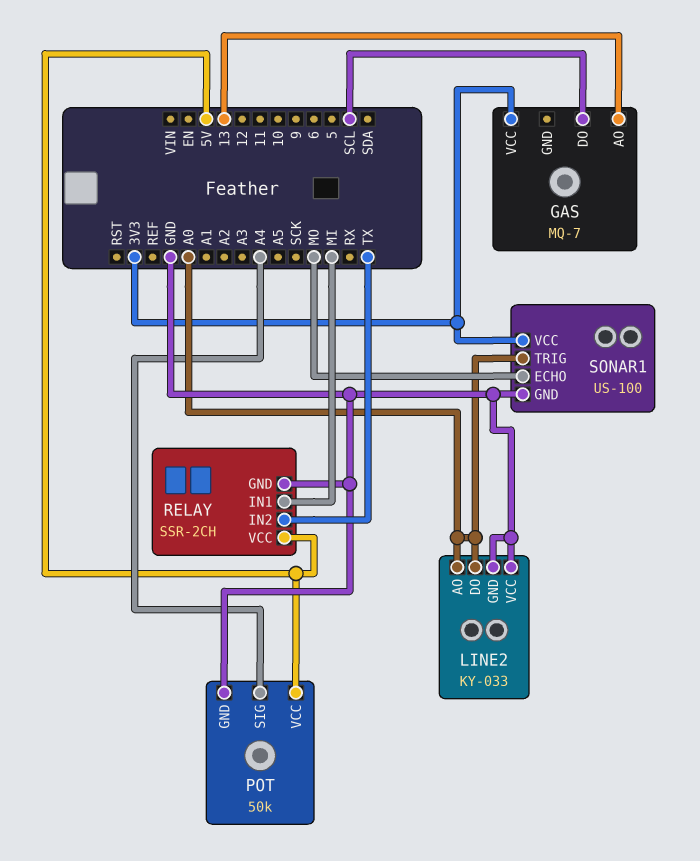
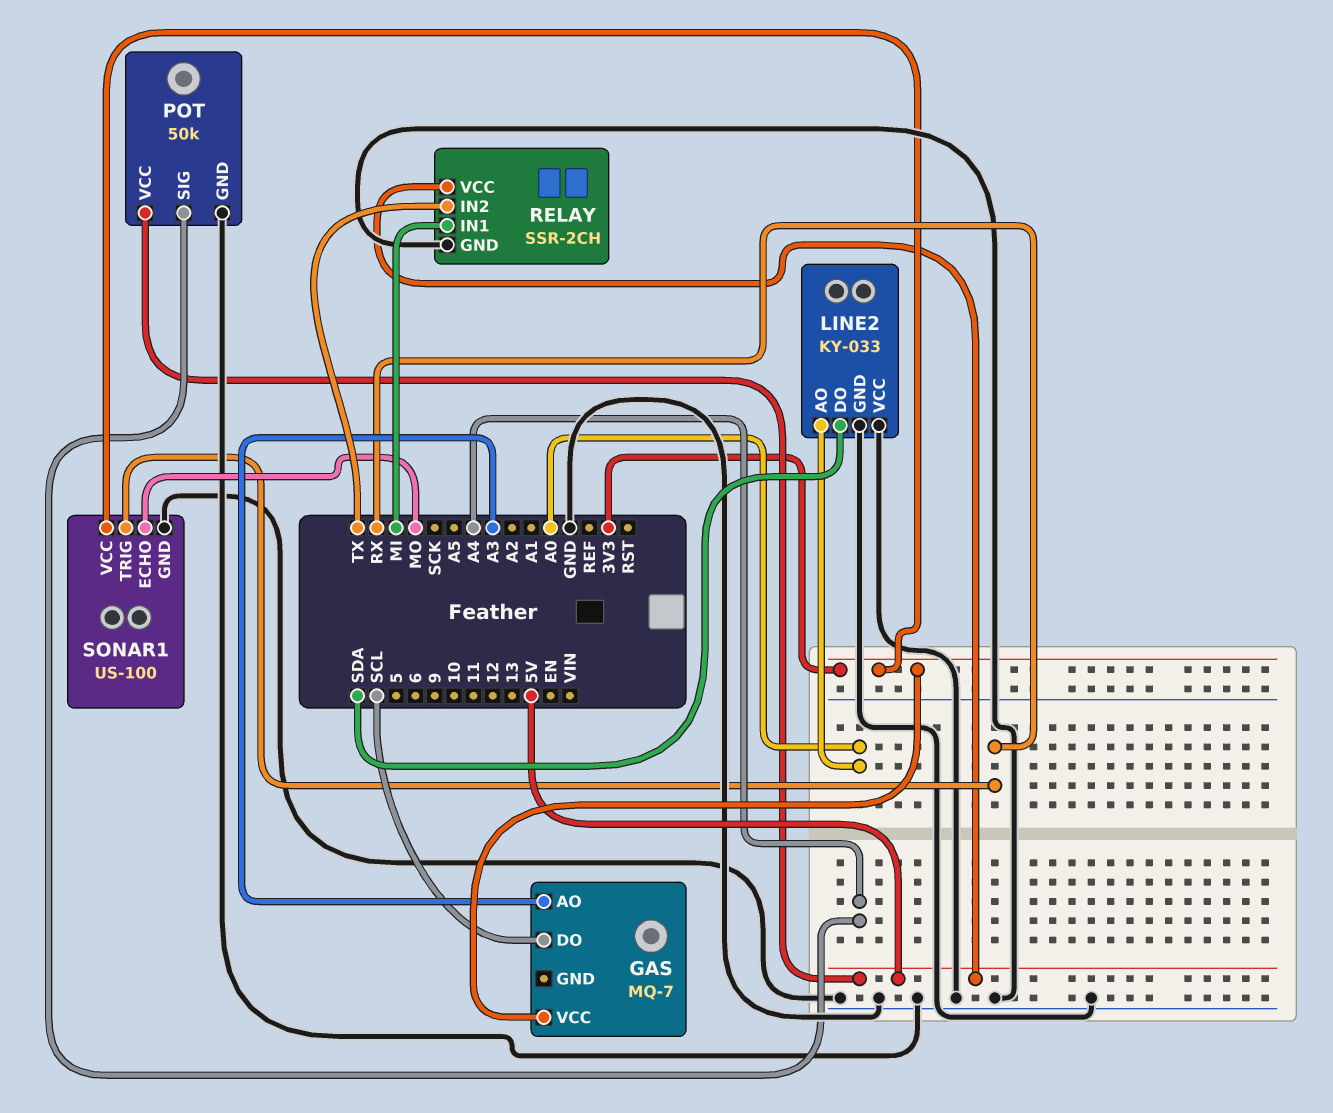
GAS pin AO: 13 -> A3
LINE2 pin DO: A0 -> SDA
SONAR1 pin TRIG: A0 -> RX

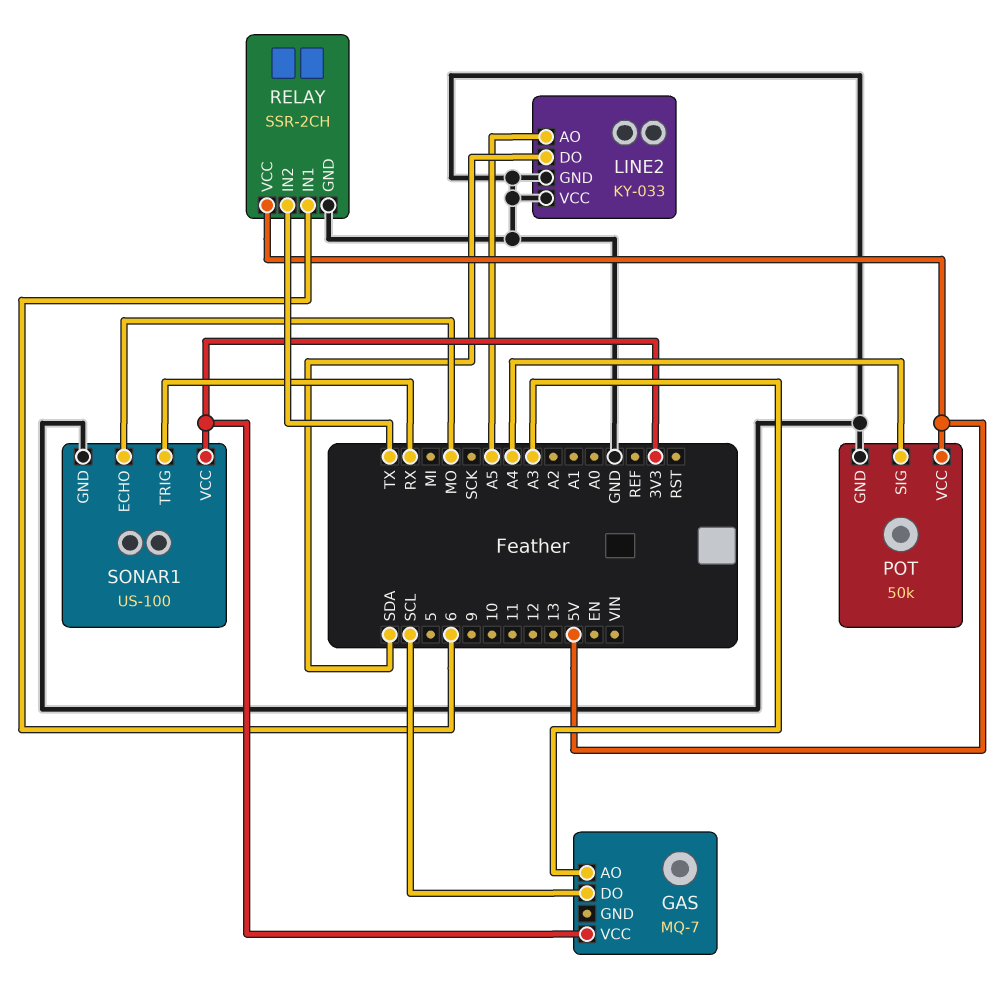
LINE2 pin AO: A0 -> A5
RELAY pin IN1: MI -> 6

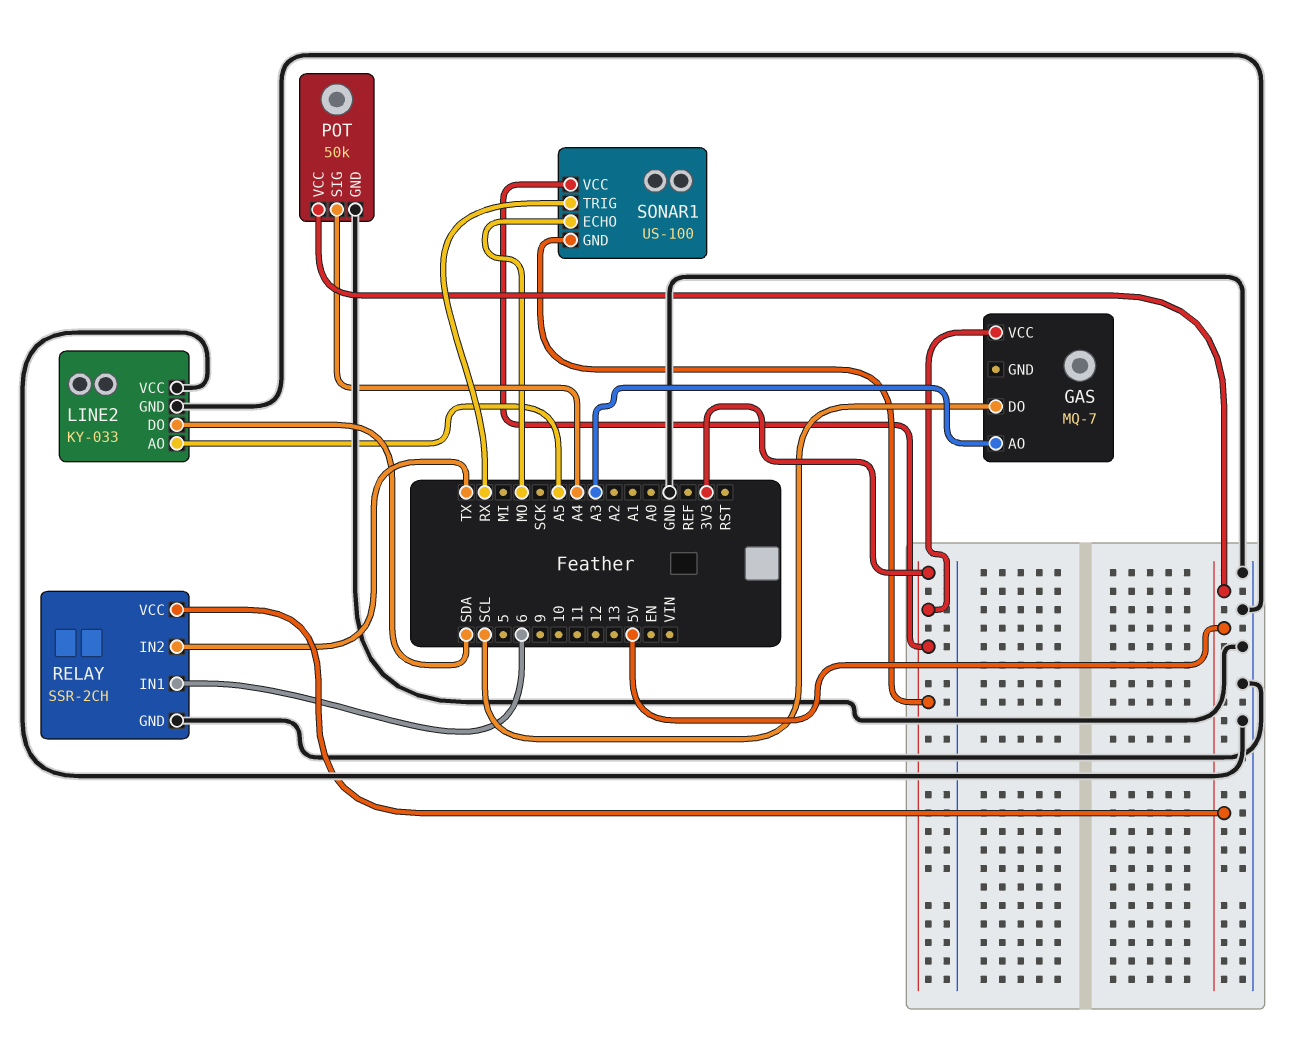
SONAR1 pin GND: GND -> 3V3

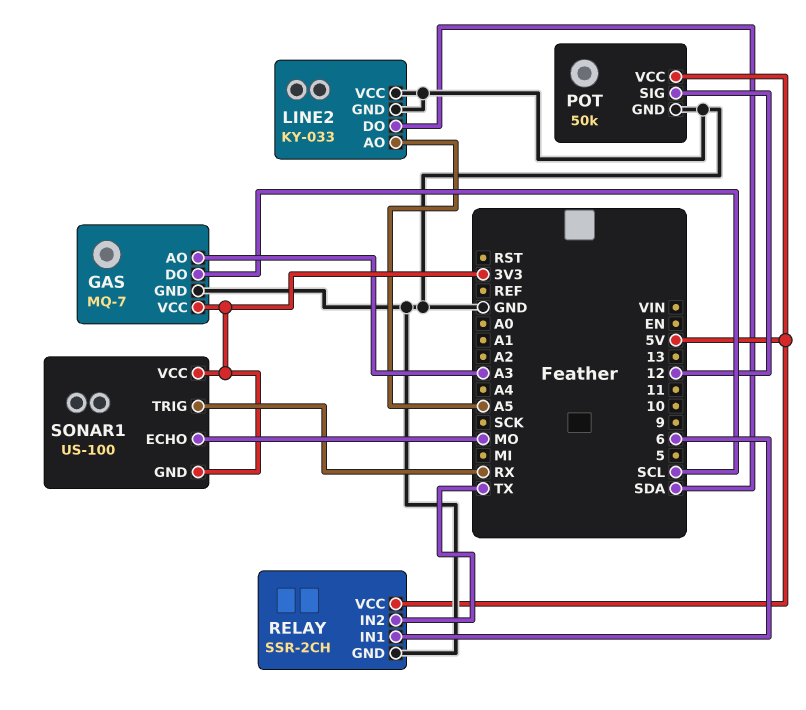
GAS pin GND: none -> GND
POT pin SIG: A4 -> 12

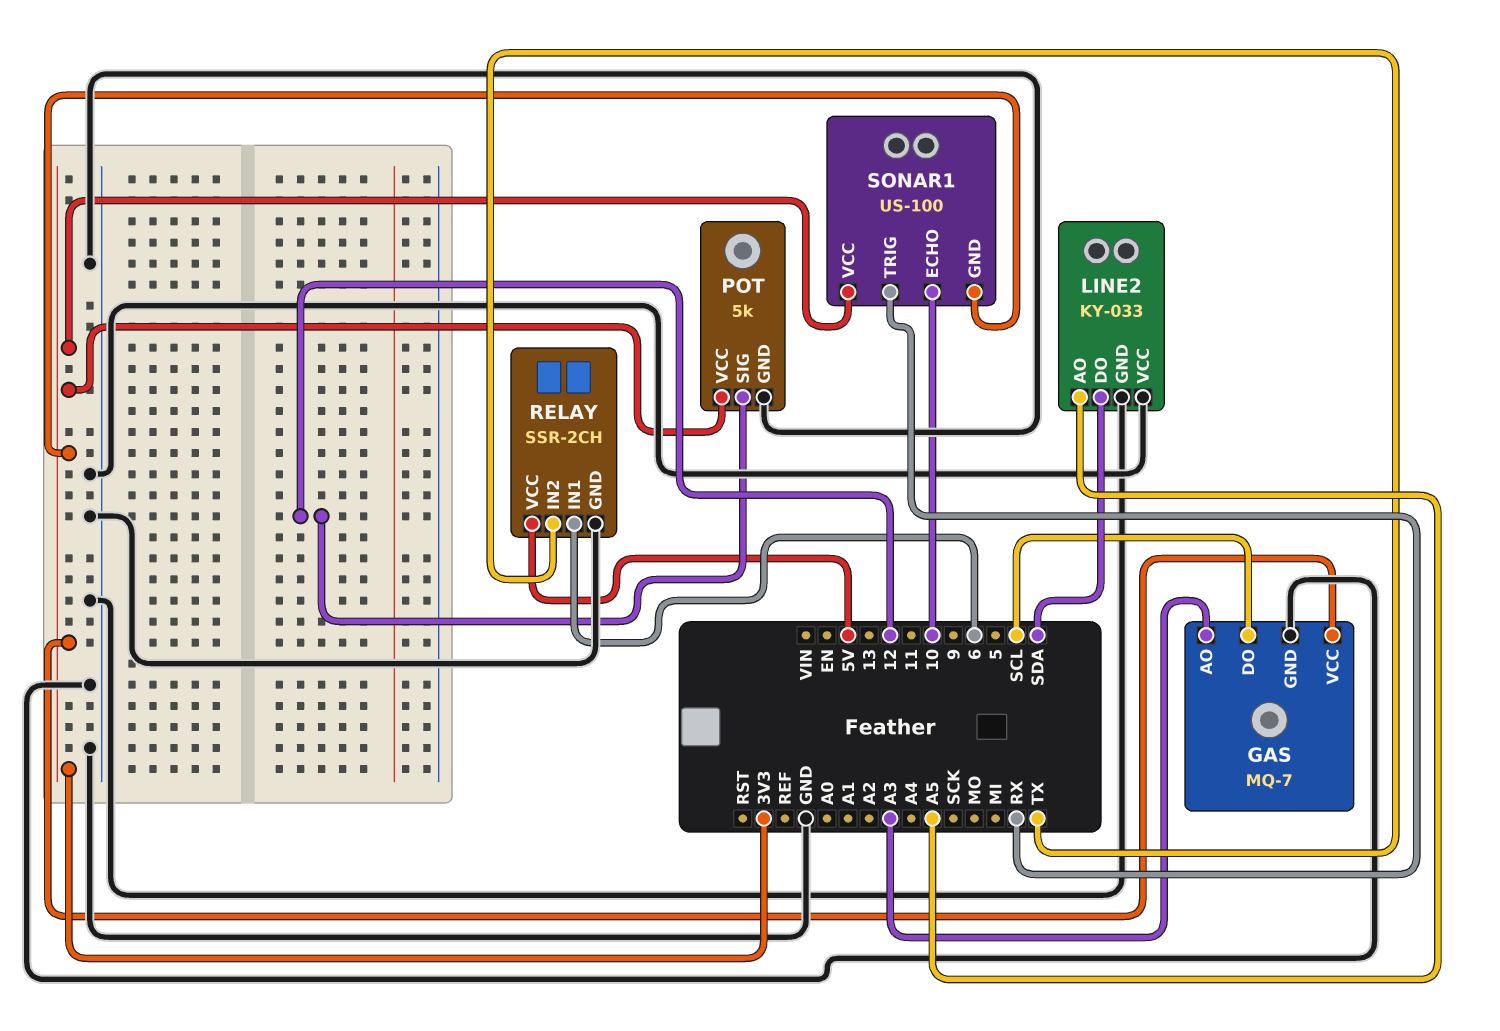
POT: 50k -> 5k
POT pin VCC: 5V -> 3V3
SONAR1 pin ECHO: MO -> 10

